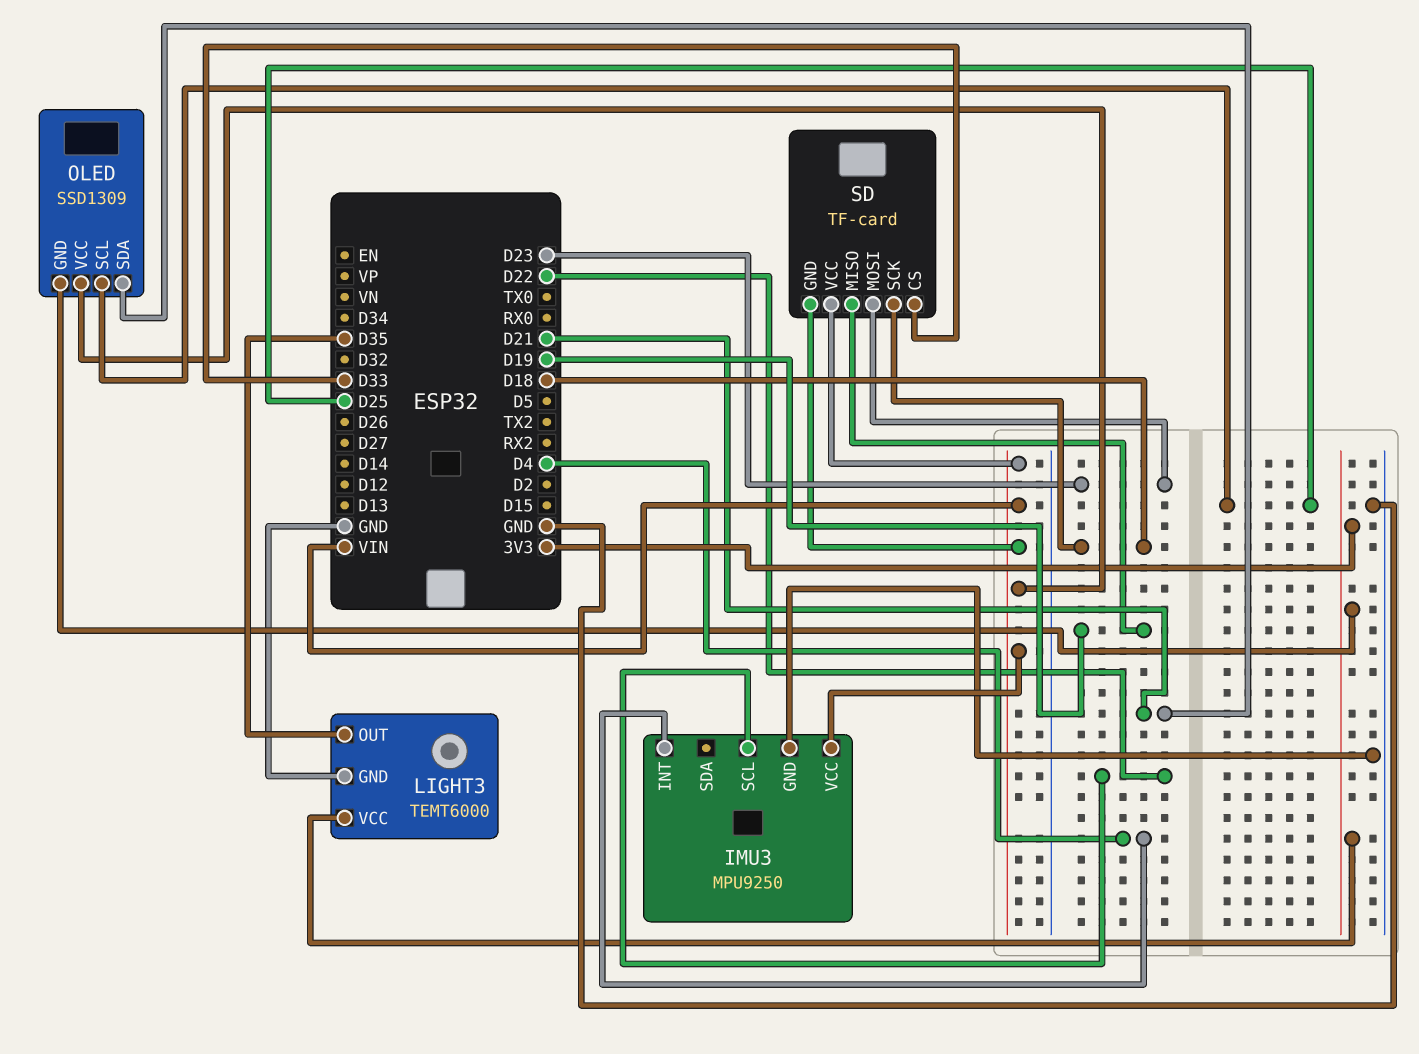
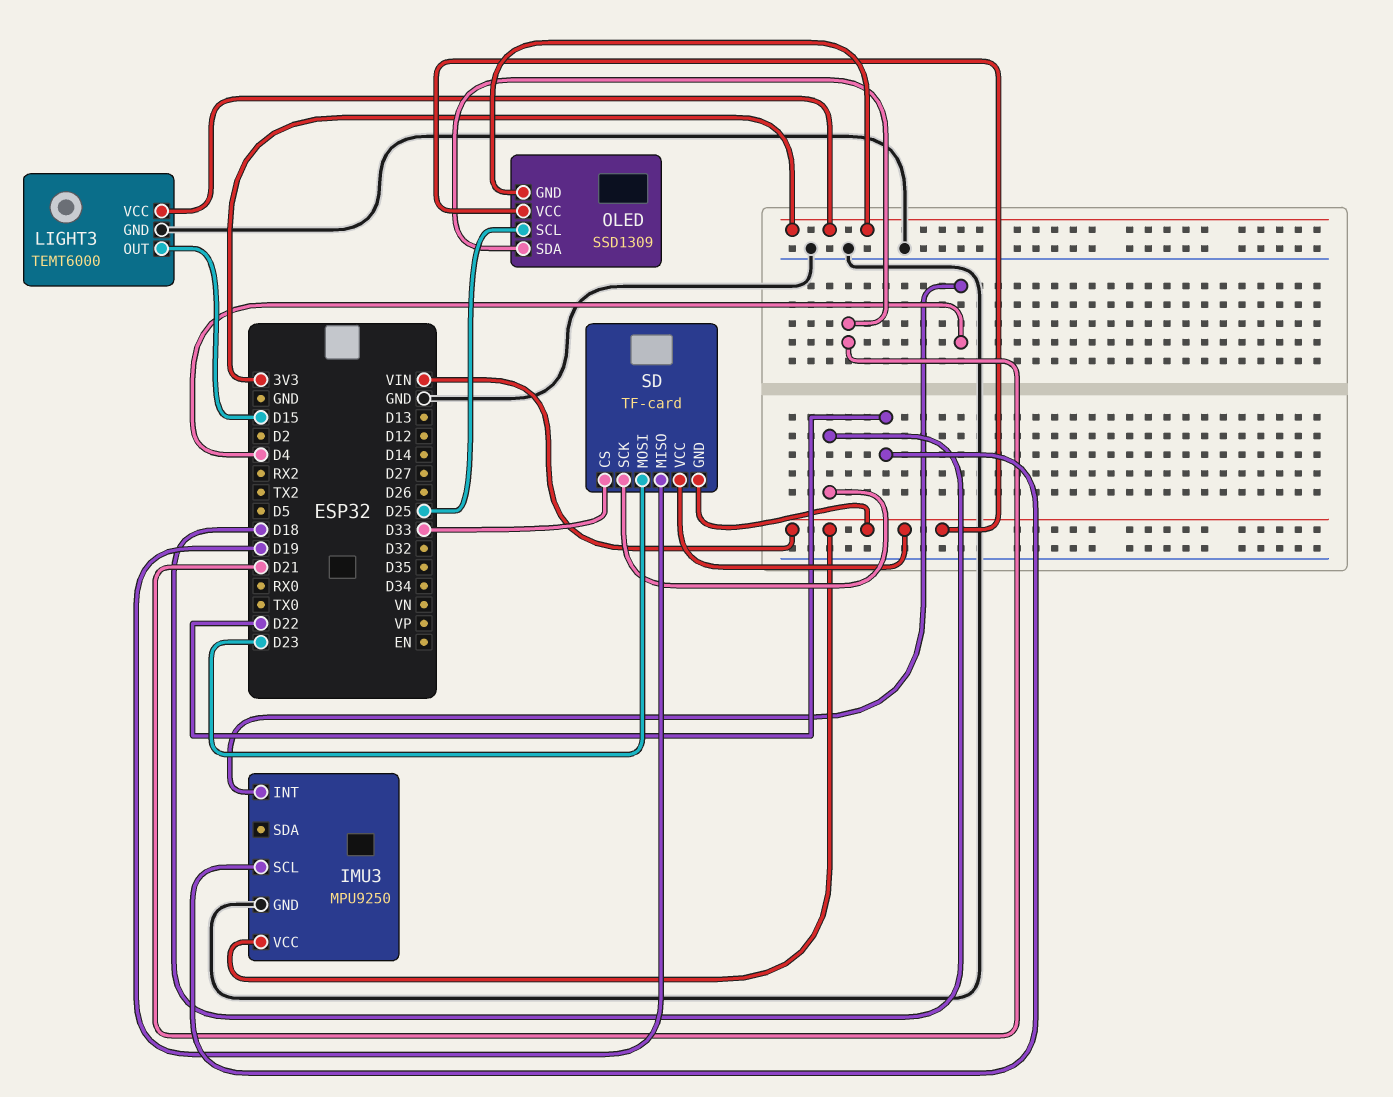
LIGHT3 pin OUT: D35 -> D15

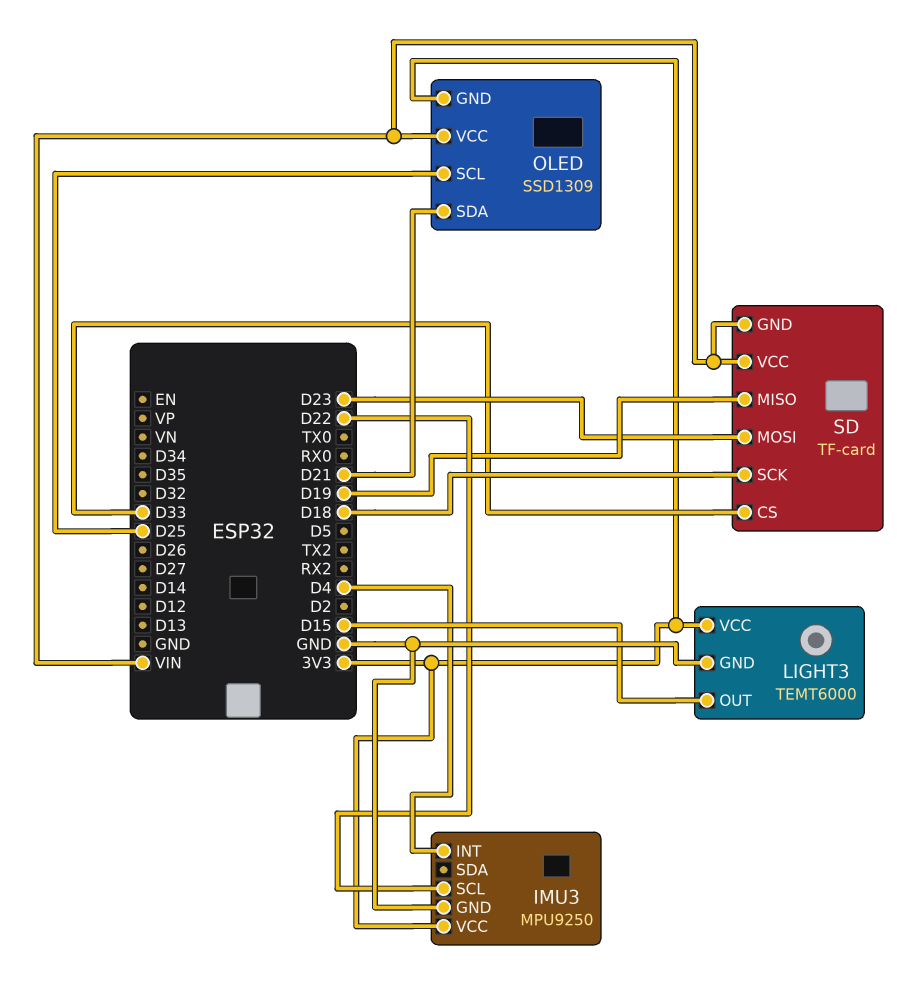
IMU3 pin VCC: VIN -> 3V3

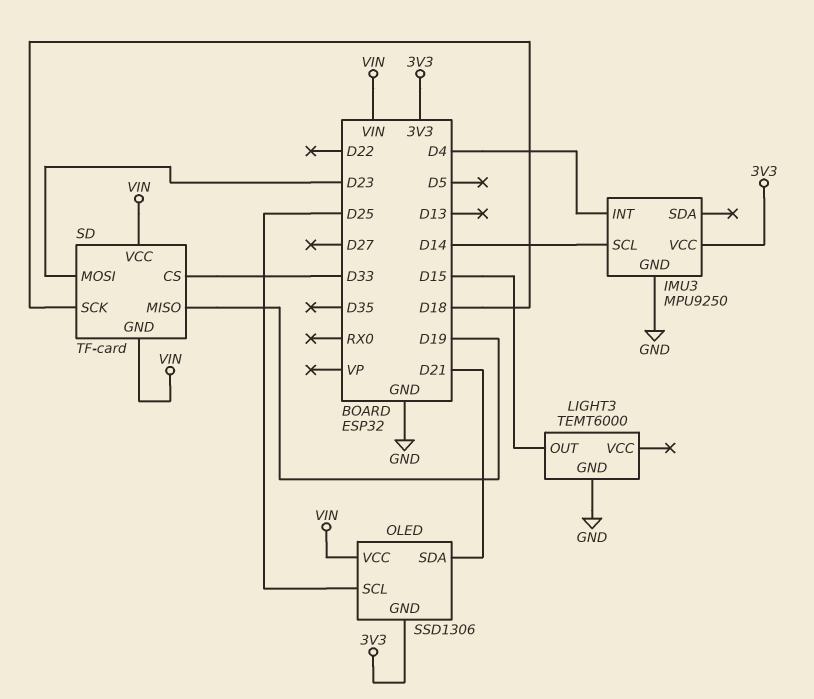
IMU3 pin SCL: D22 -> D14
LIGHT3 pin VCC: 3V3 -> none
OLED: SSD1309 -> SSD1306

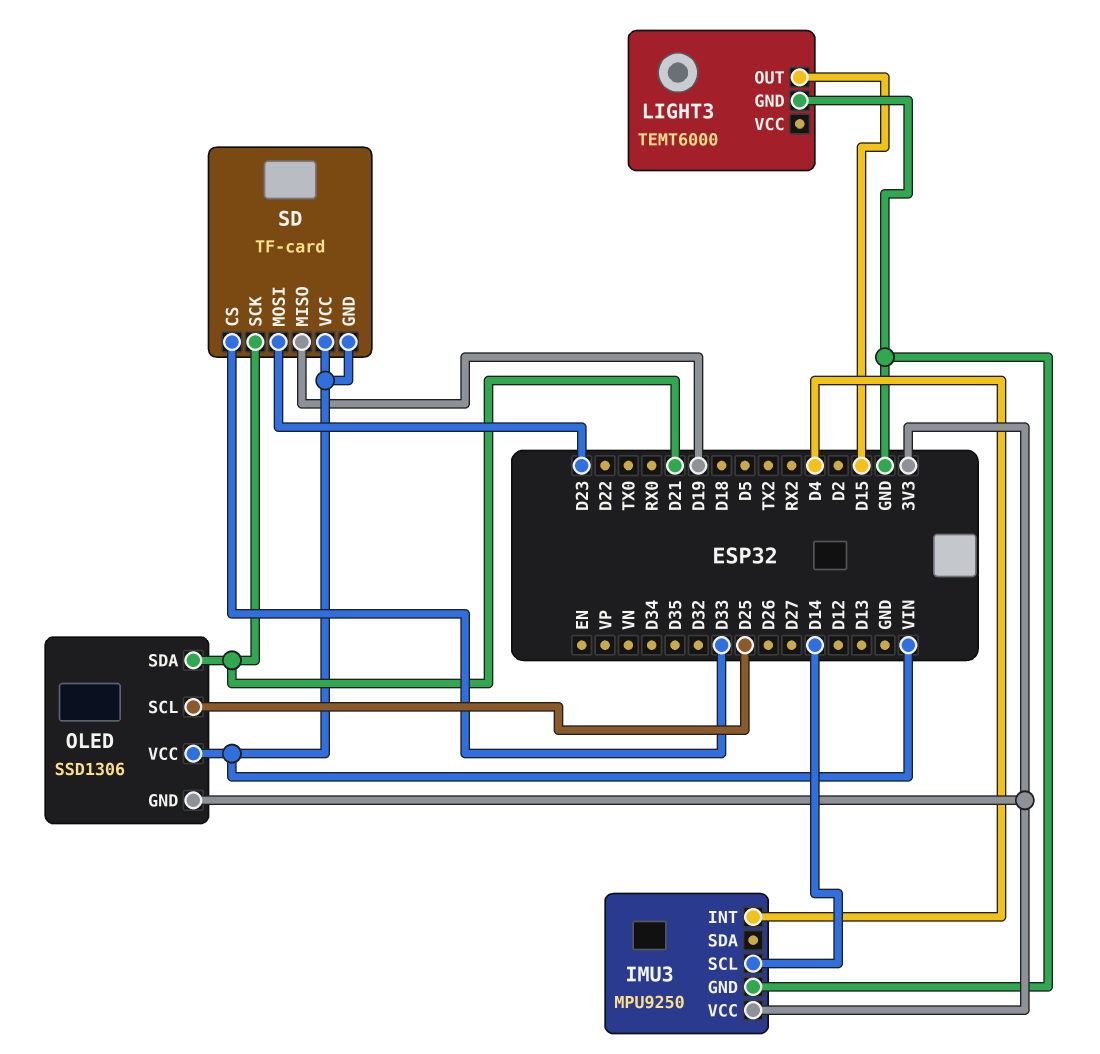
SD pin SCK: D18 -> D21

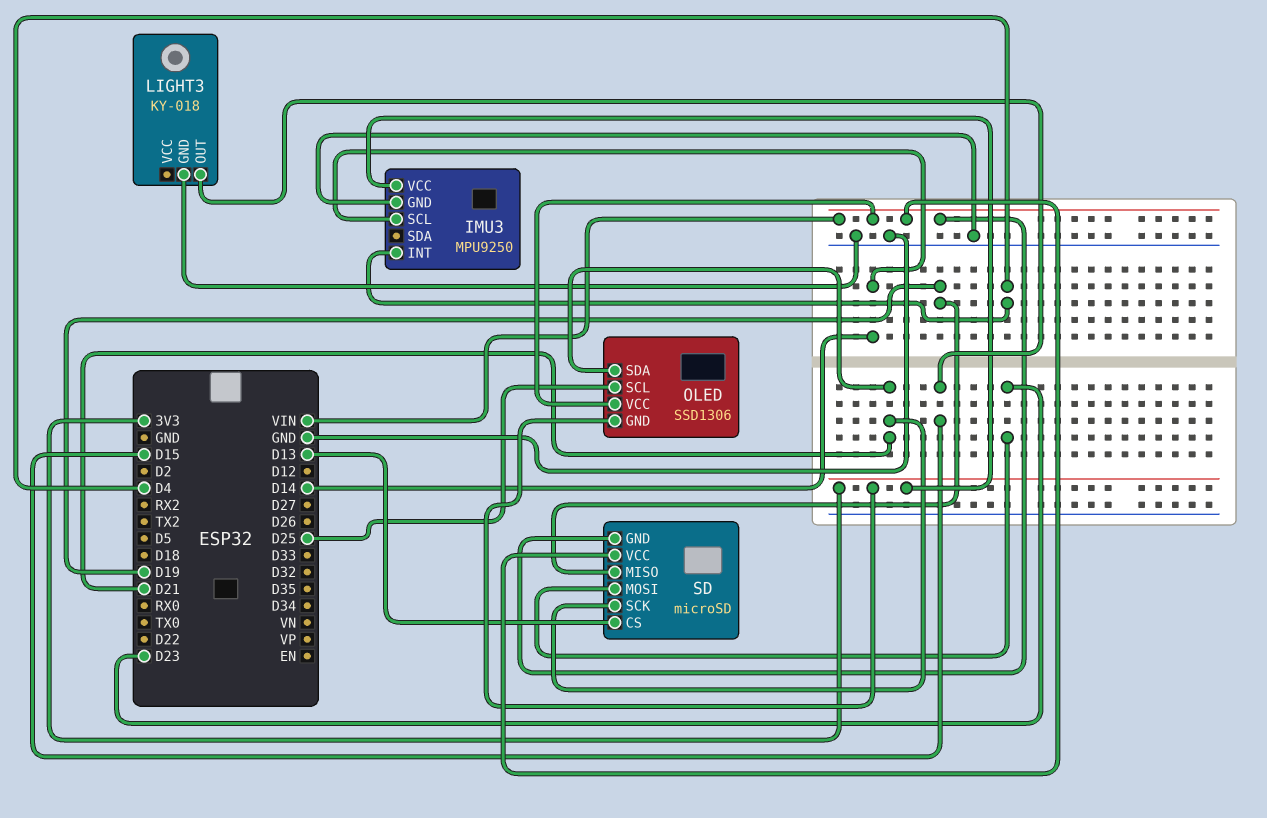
LIGHT3: TEMT6000 -> KY-018
SD: TF-card -> microSD
SD pin CS: D33 -> D13

